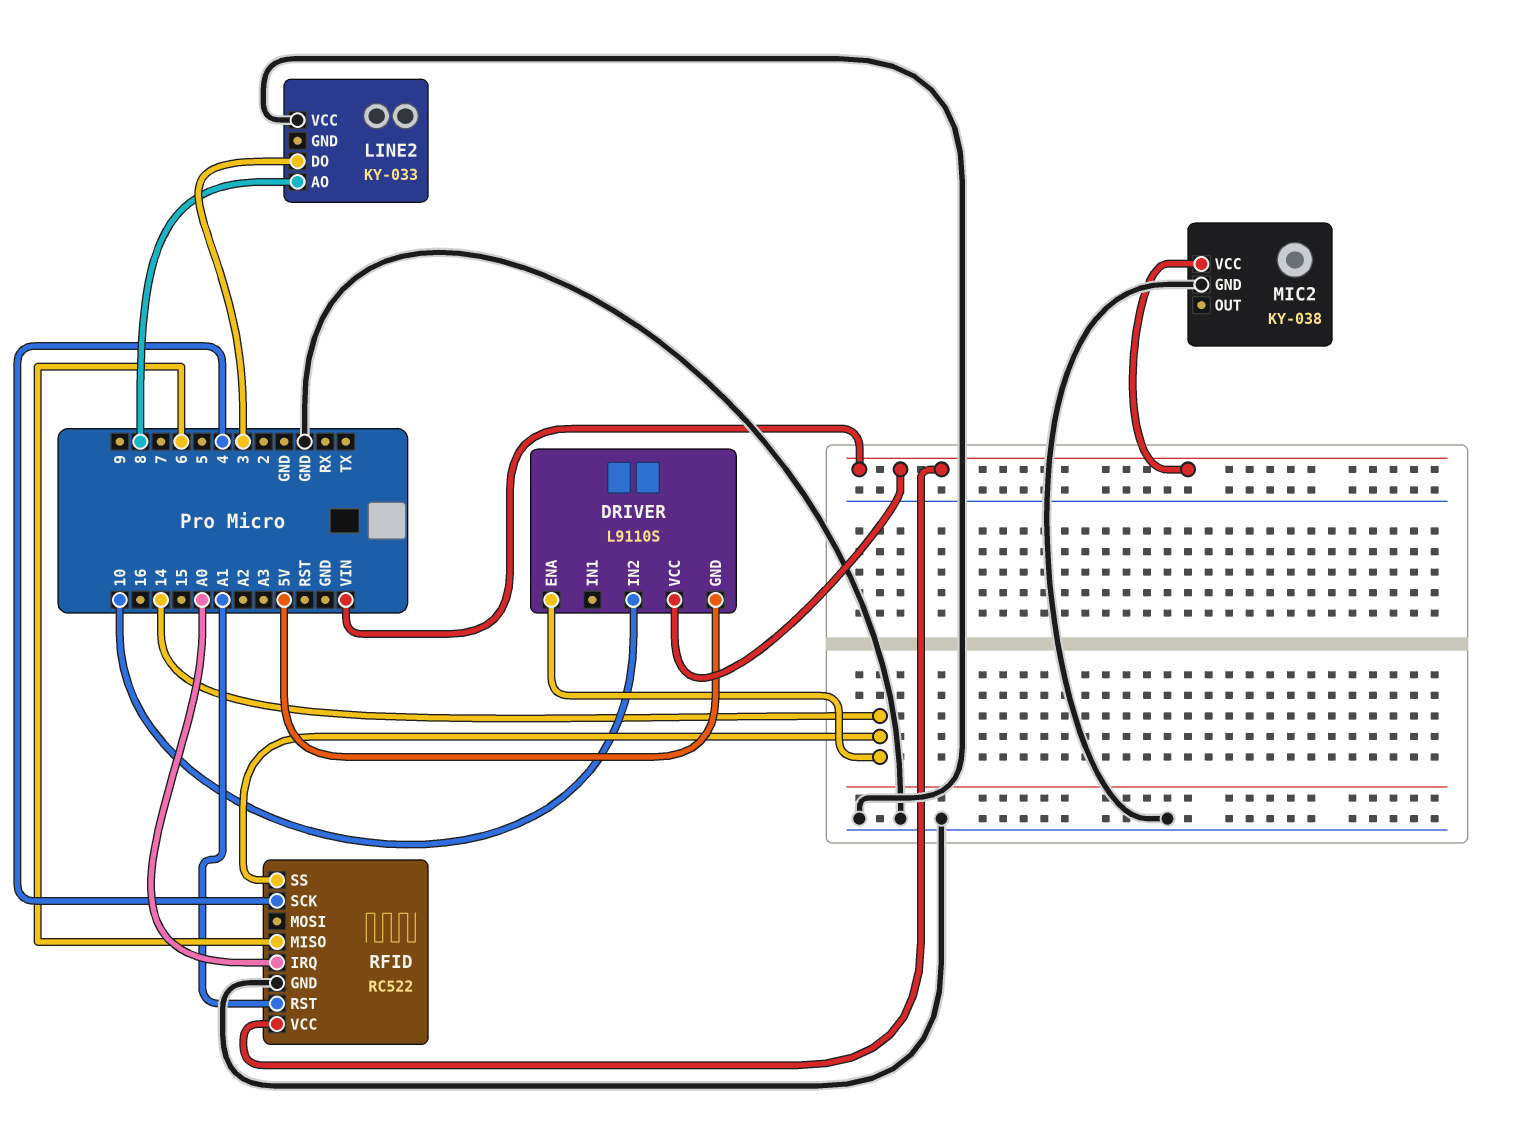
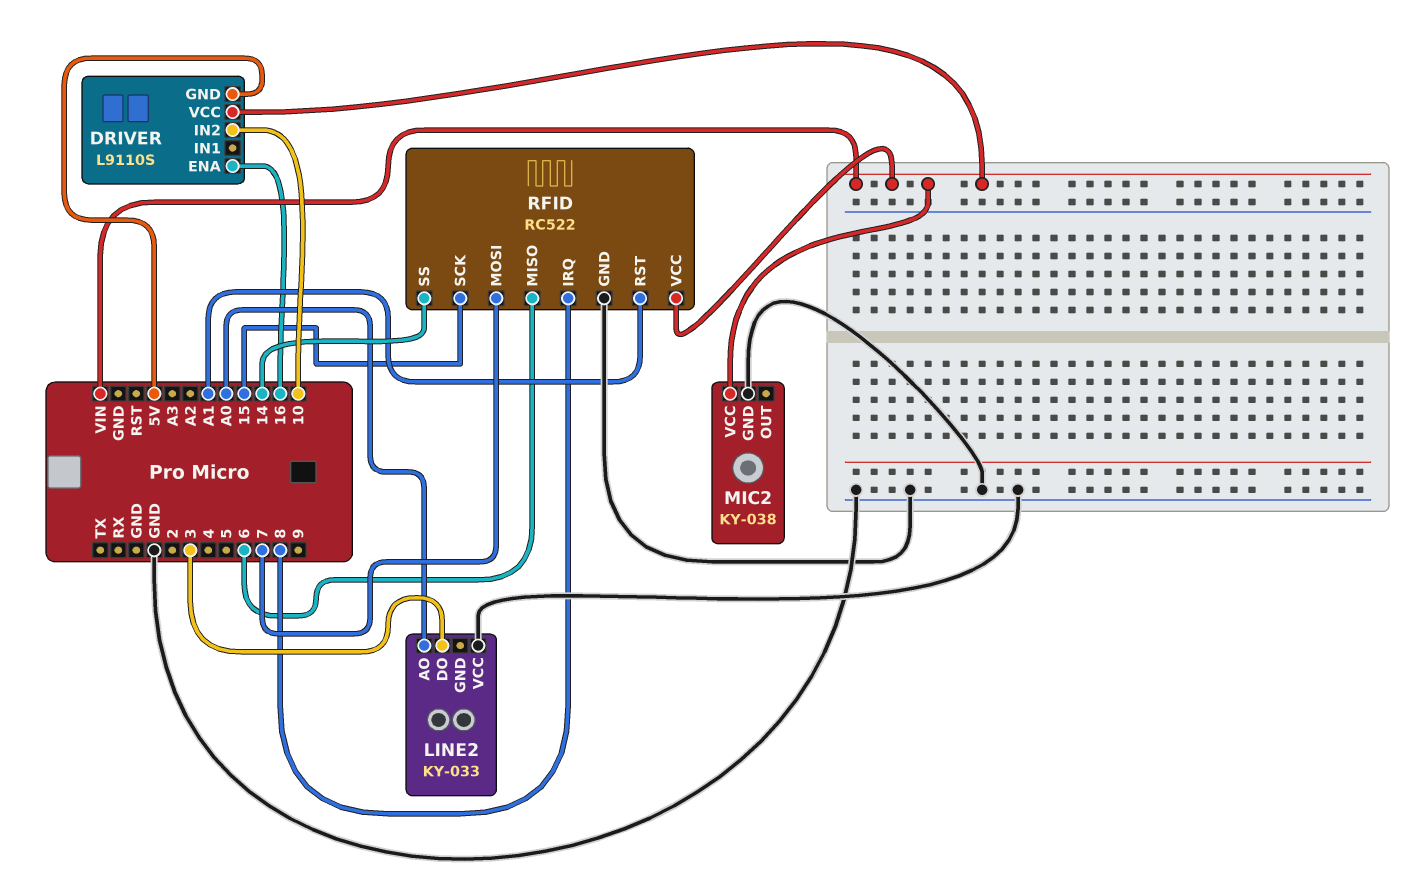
DRIVER pin ENA: 14 -> 16
LINE2 pin AO: 8 -> A0
RFID pin IRQ: A0 -> 8
RFID pin MOSI: none -> 7
RFID pin SCK: 4 -> 15

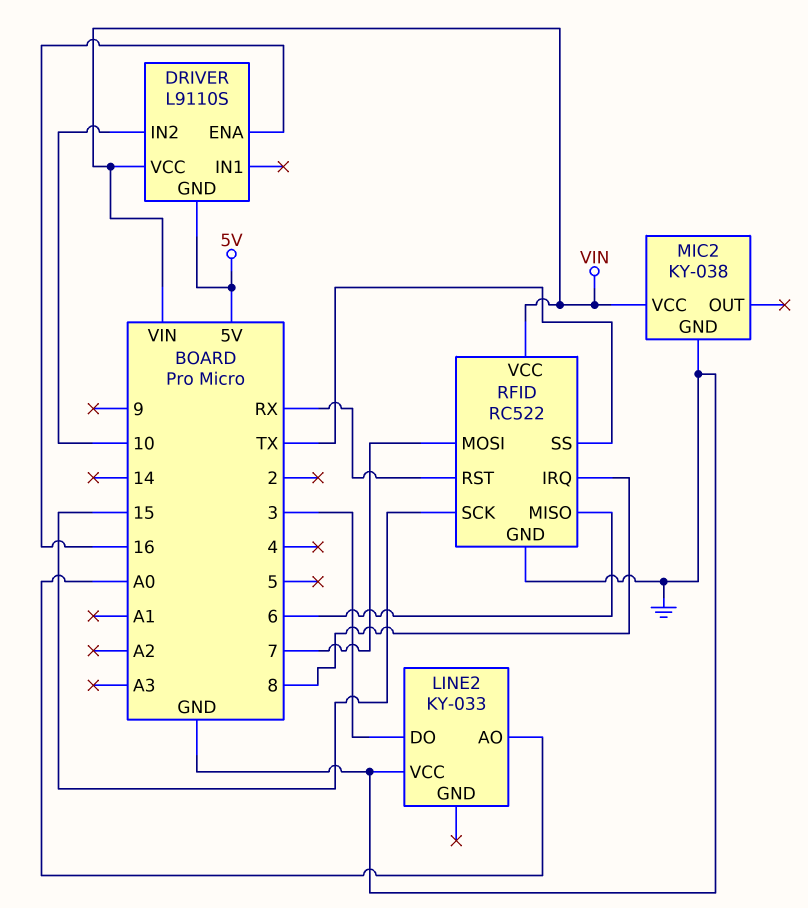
RFID pin RST: A1 -> RX
RFID pin SS: 14 -> TX

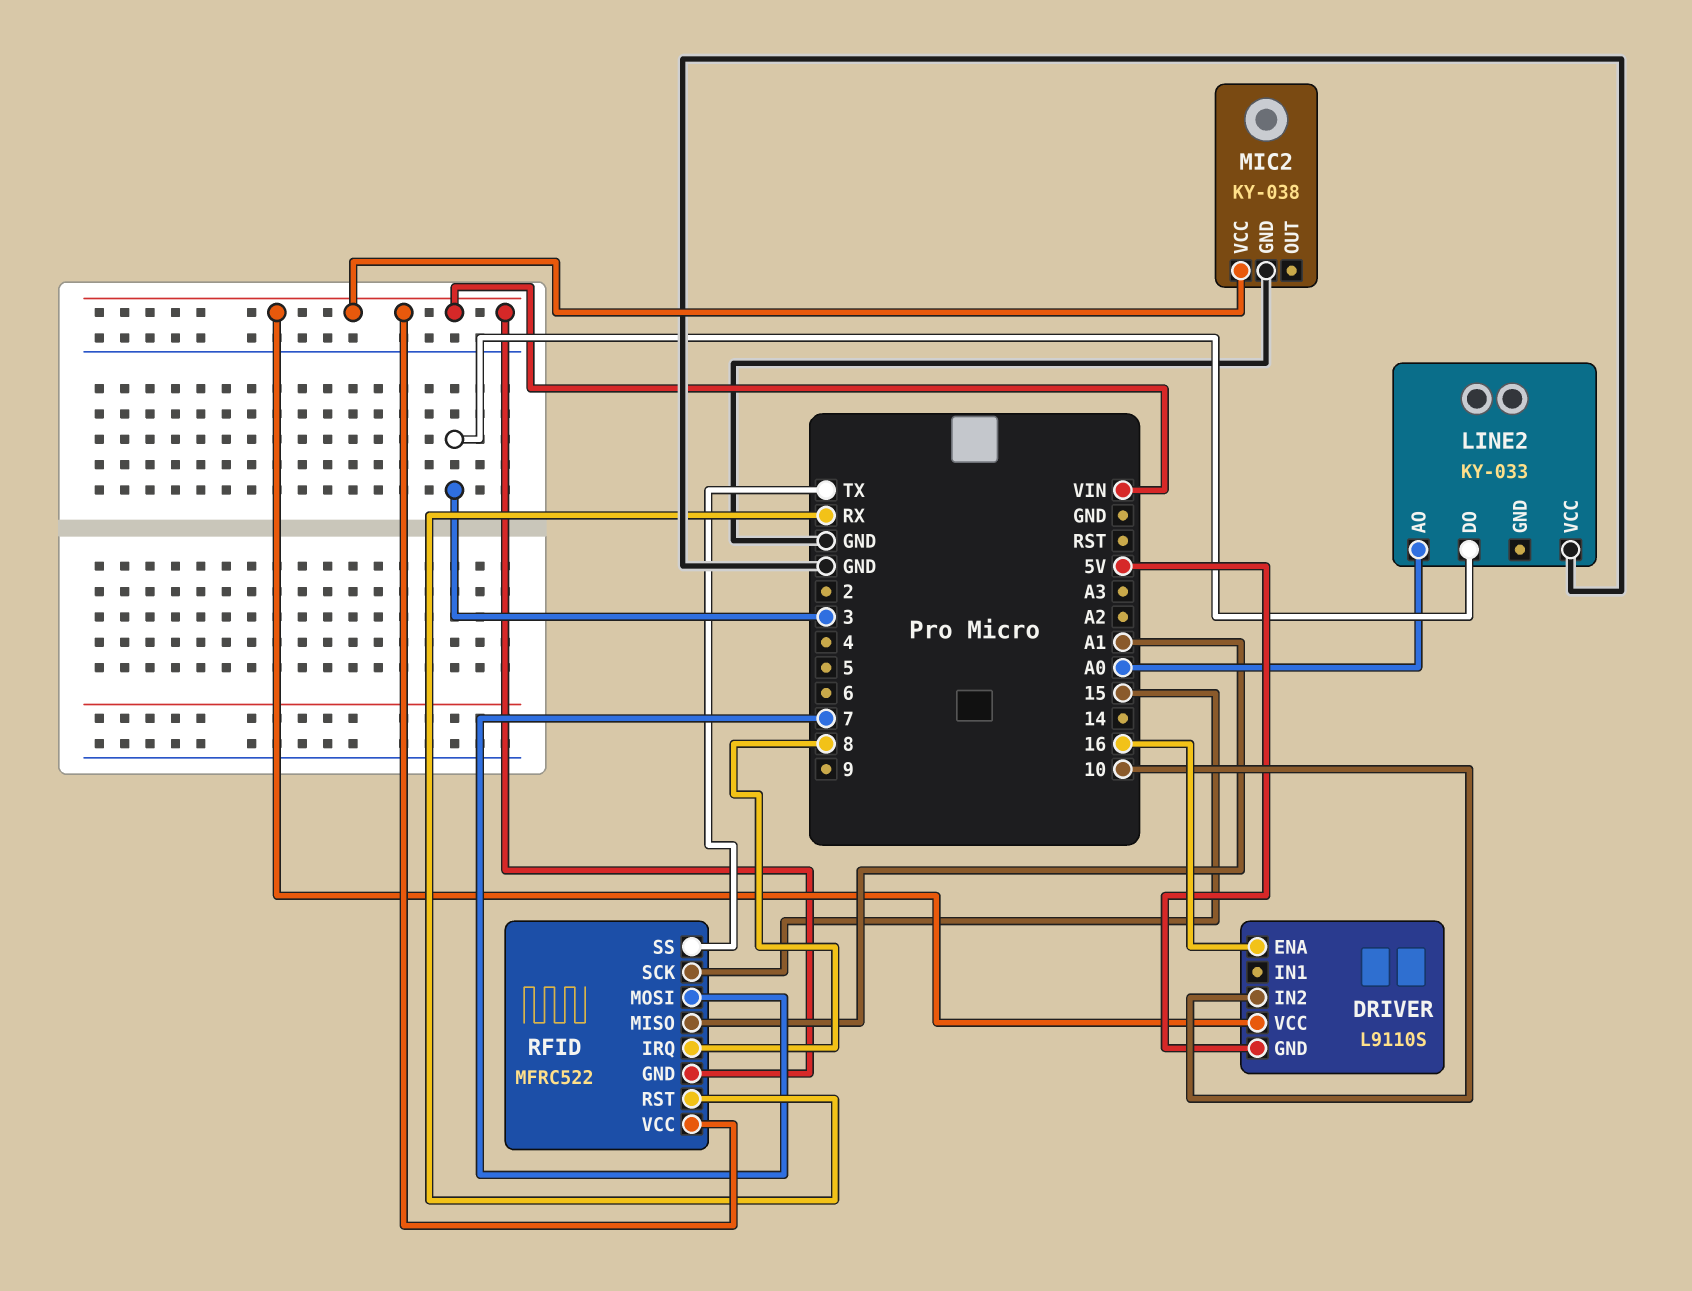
RFID: RC522 -> MFRC522
RFID pin GND: GND -> VIN
RFID pin MISO: 6 -> A1

